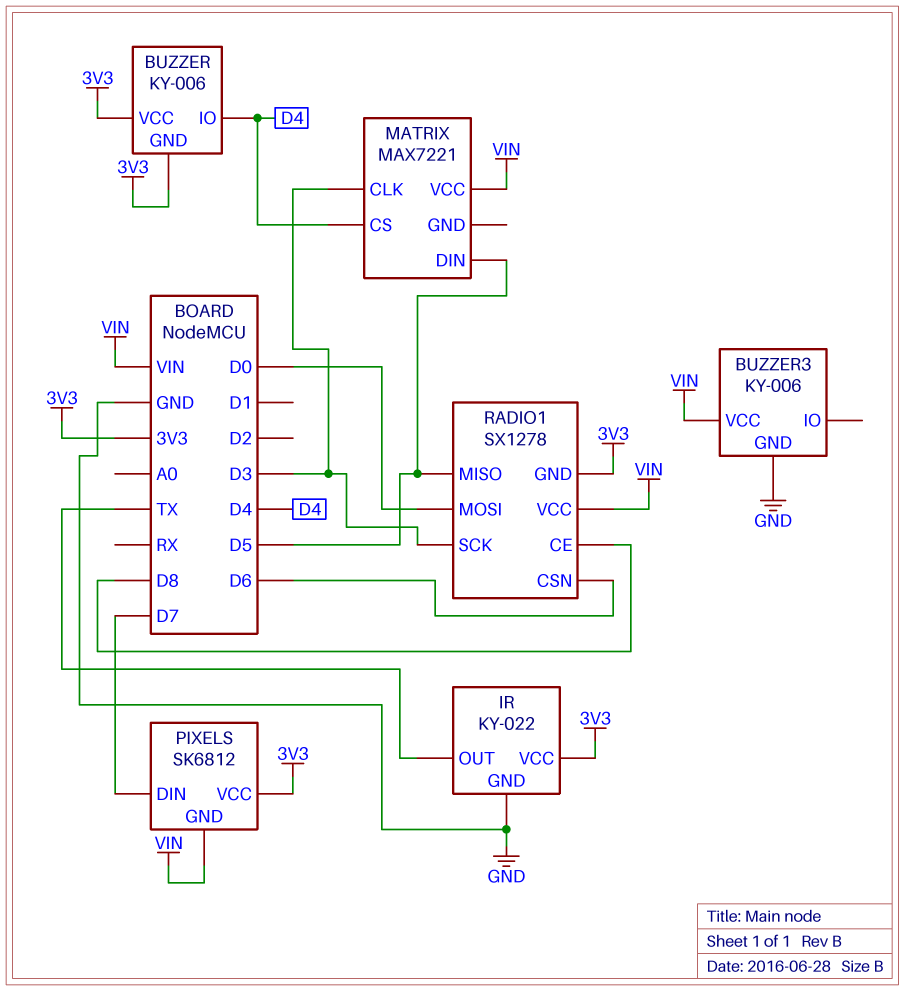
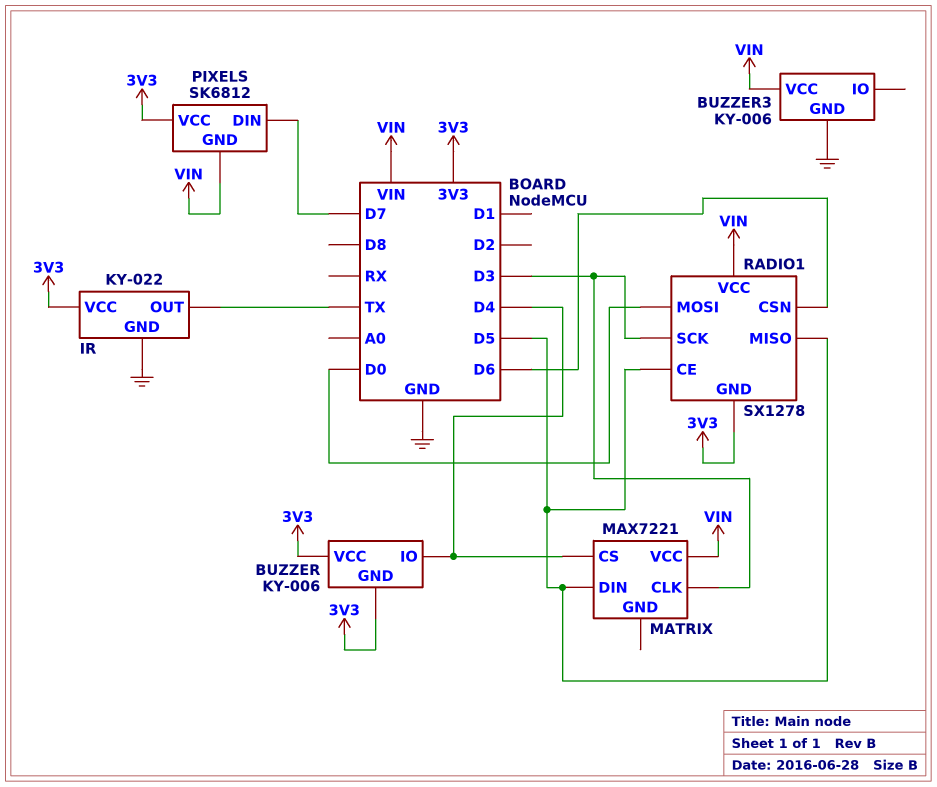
RADIO1 pin CE: D8 -> D5

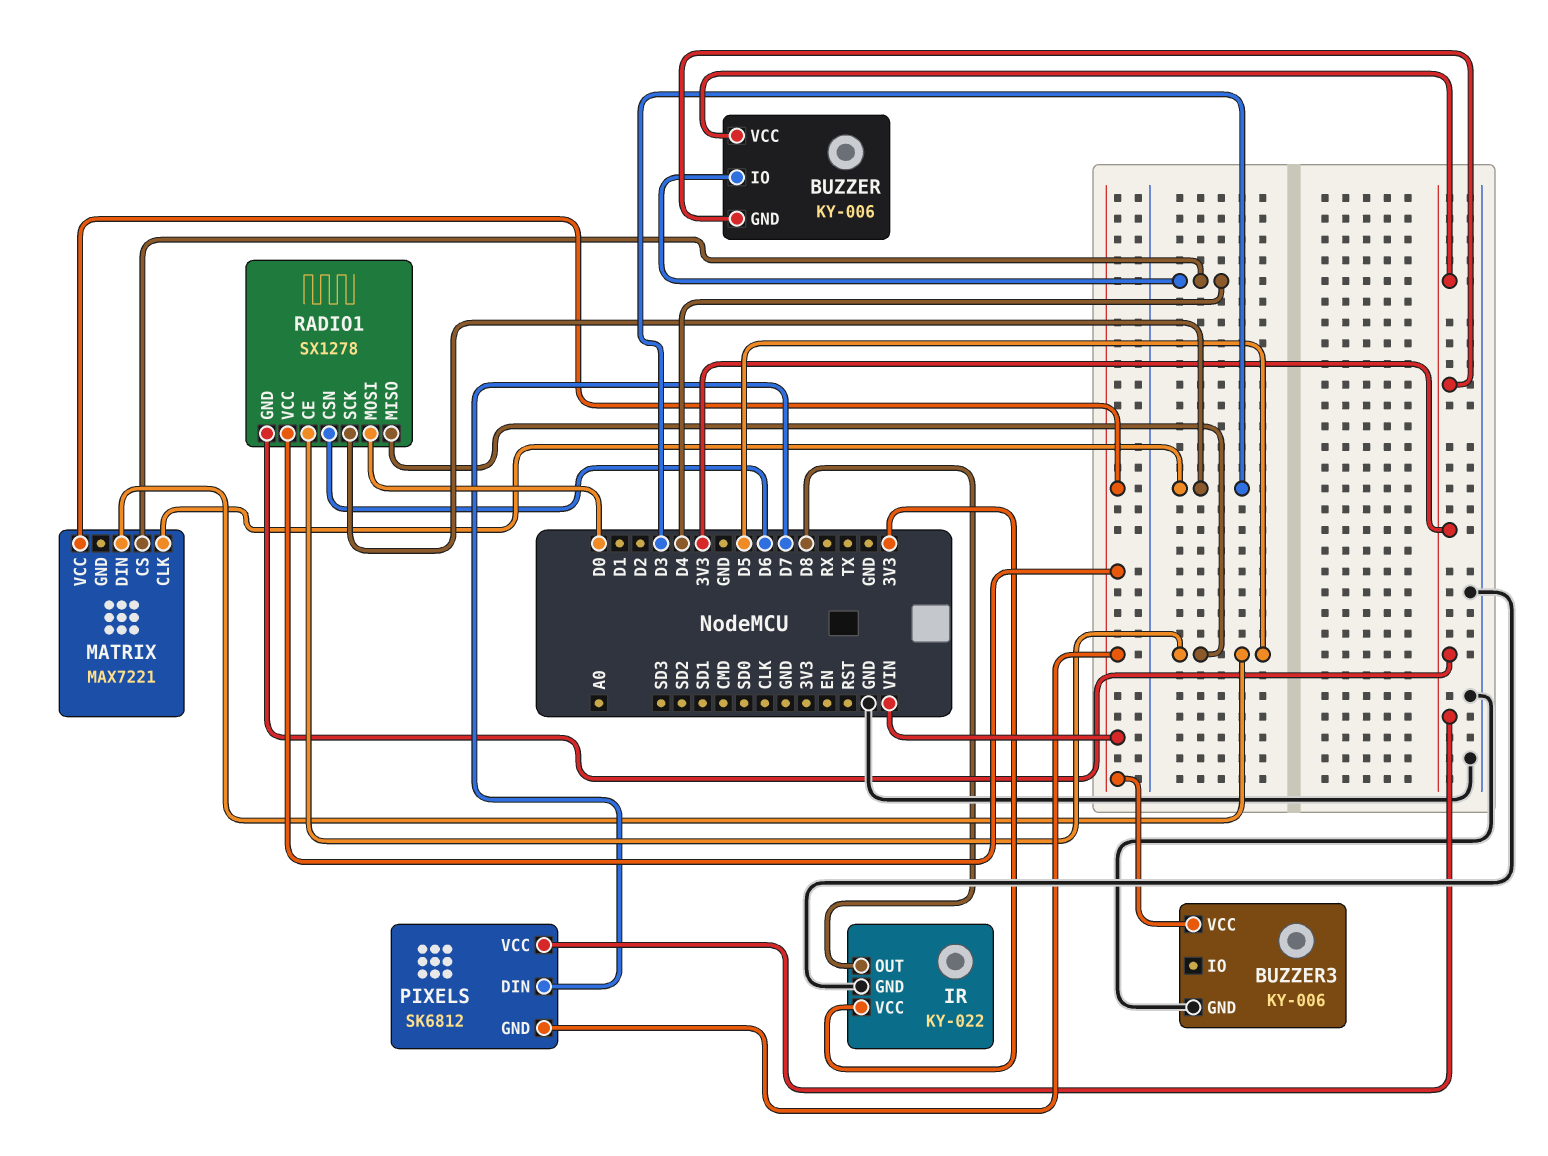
IR pin OUT: TX -> D8

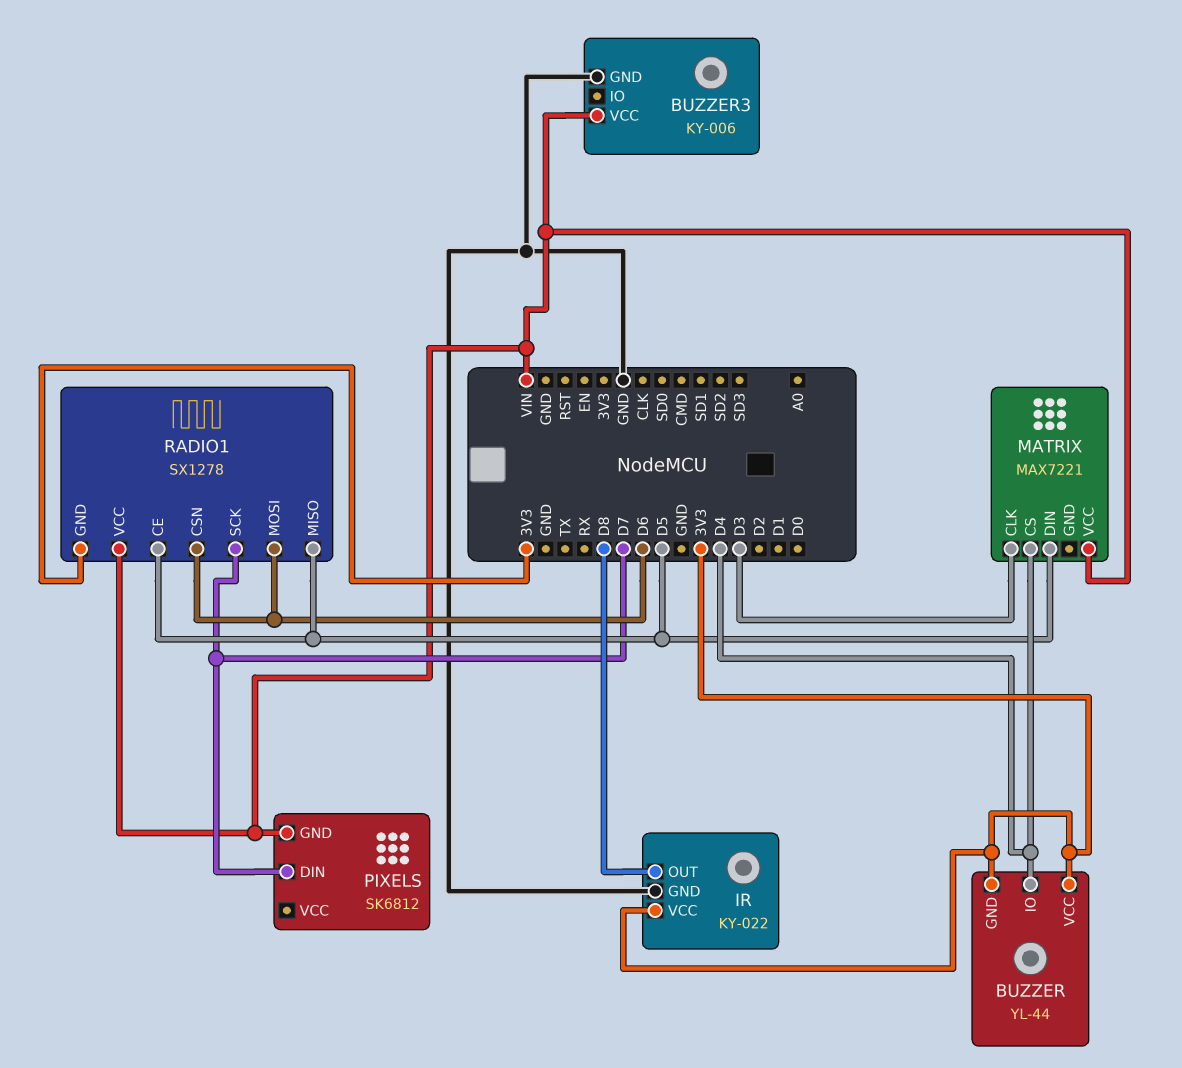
BUZZER: KY-006 -> YL-44
PIXELS pin VCC: 3V3 -> none
RADIO1 pin MOSI: D0 -> D6
RADIO1 pin SCK: D3 -> D7

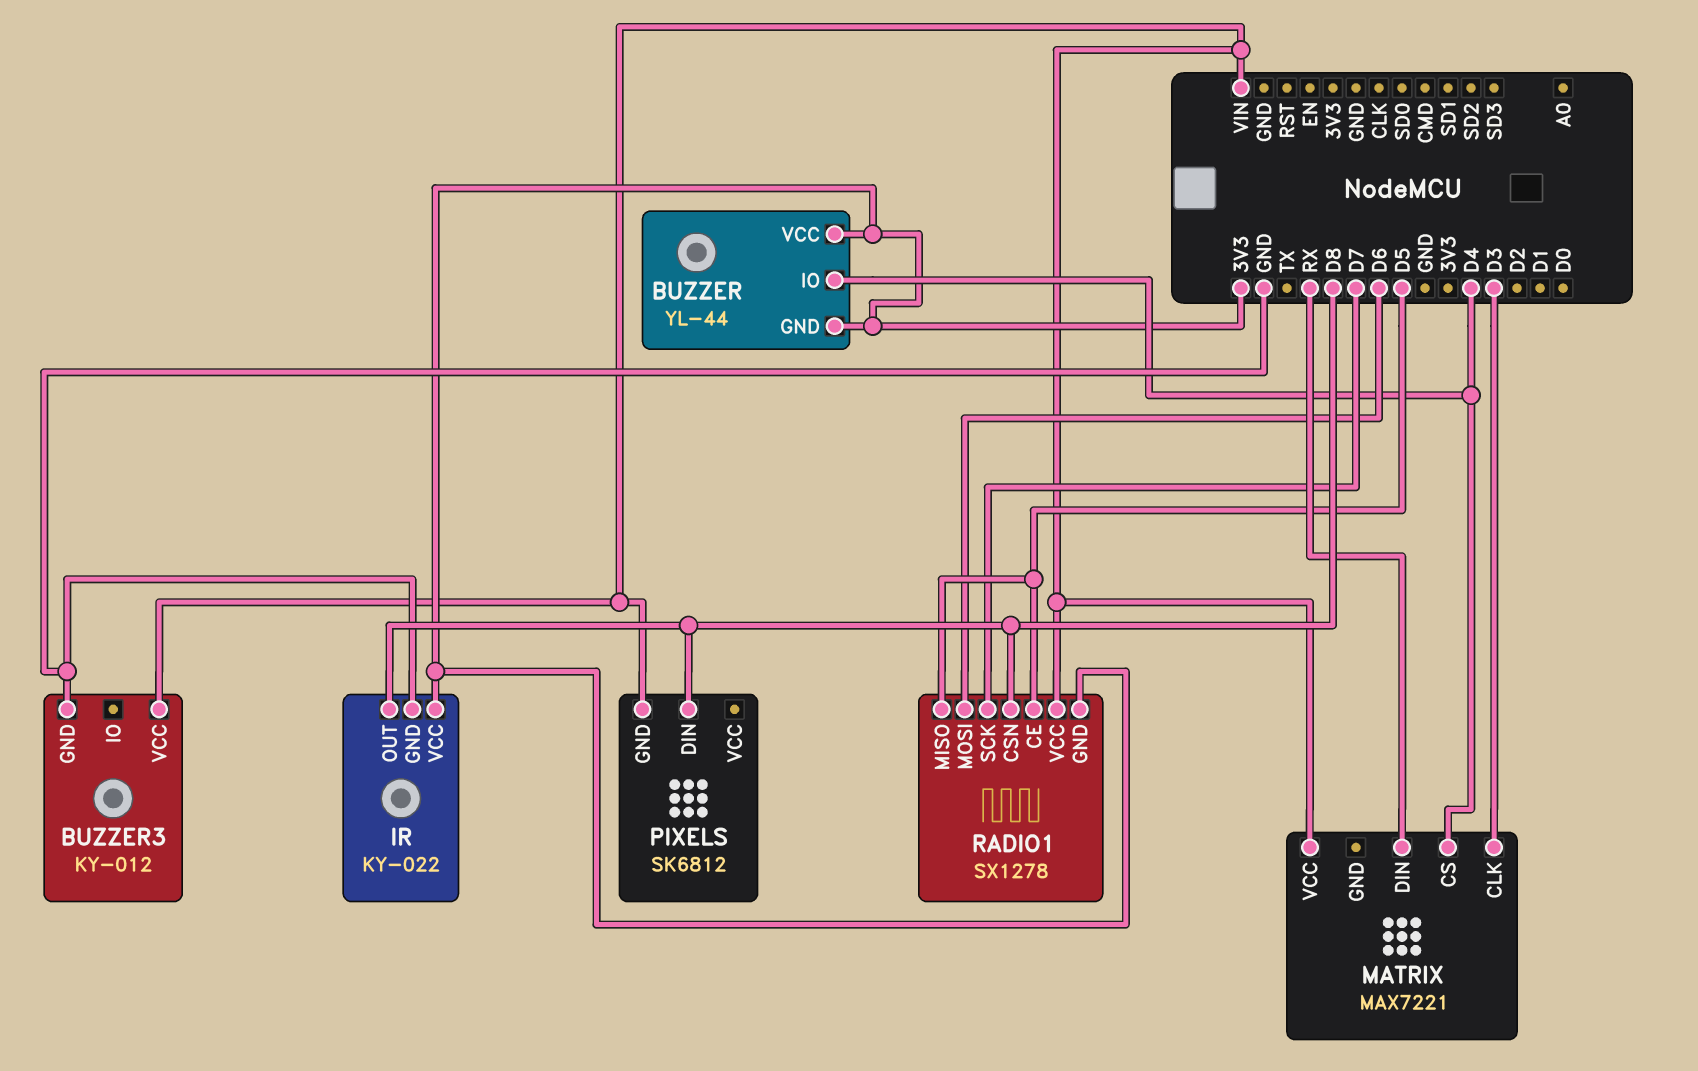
BUZZER3: KY-006 -> KY-012
MATRIX pin DIN: D5 -> RX
PIXELS pin DIN: D7 -> D8
RADIO1 pin CSN: D6 -> D8

